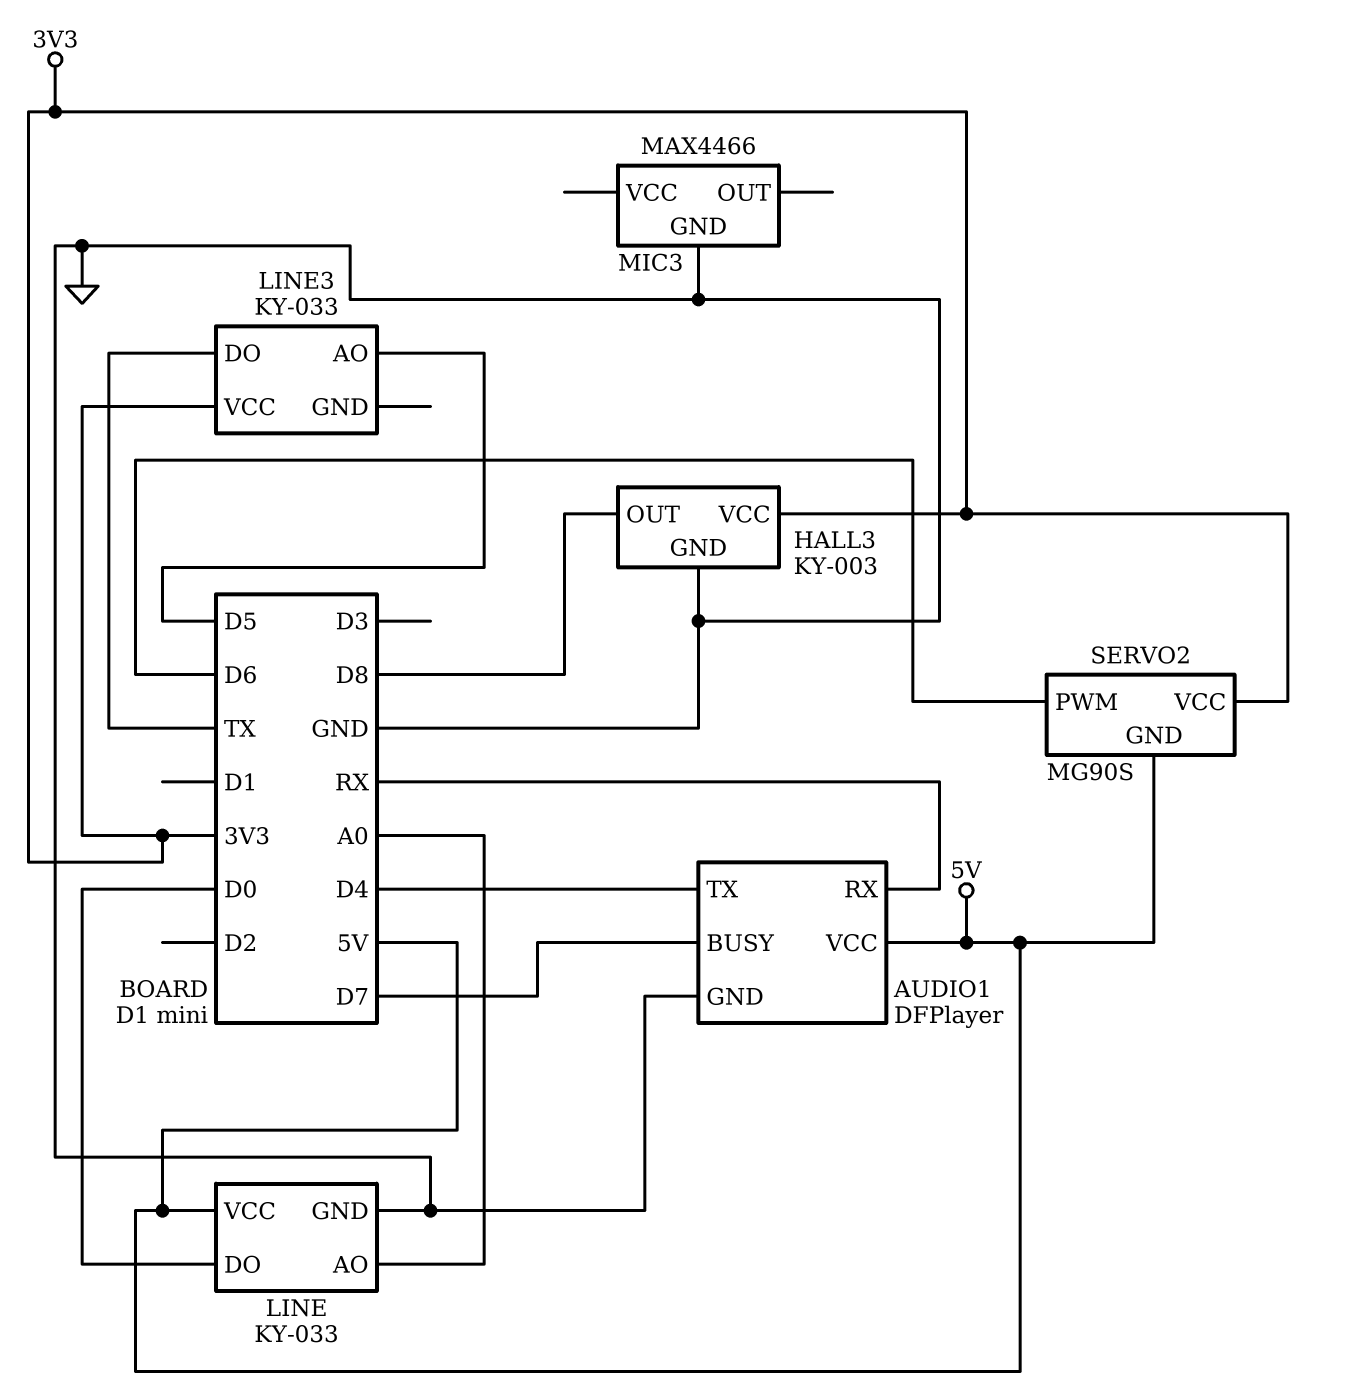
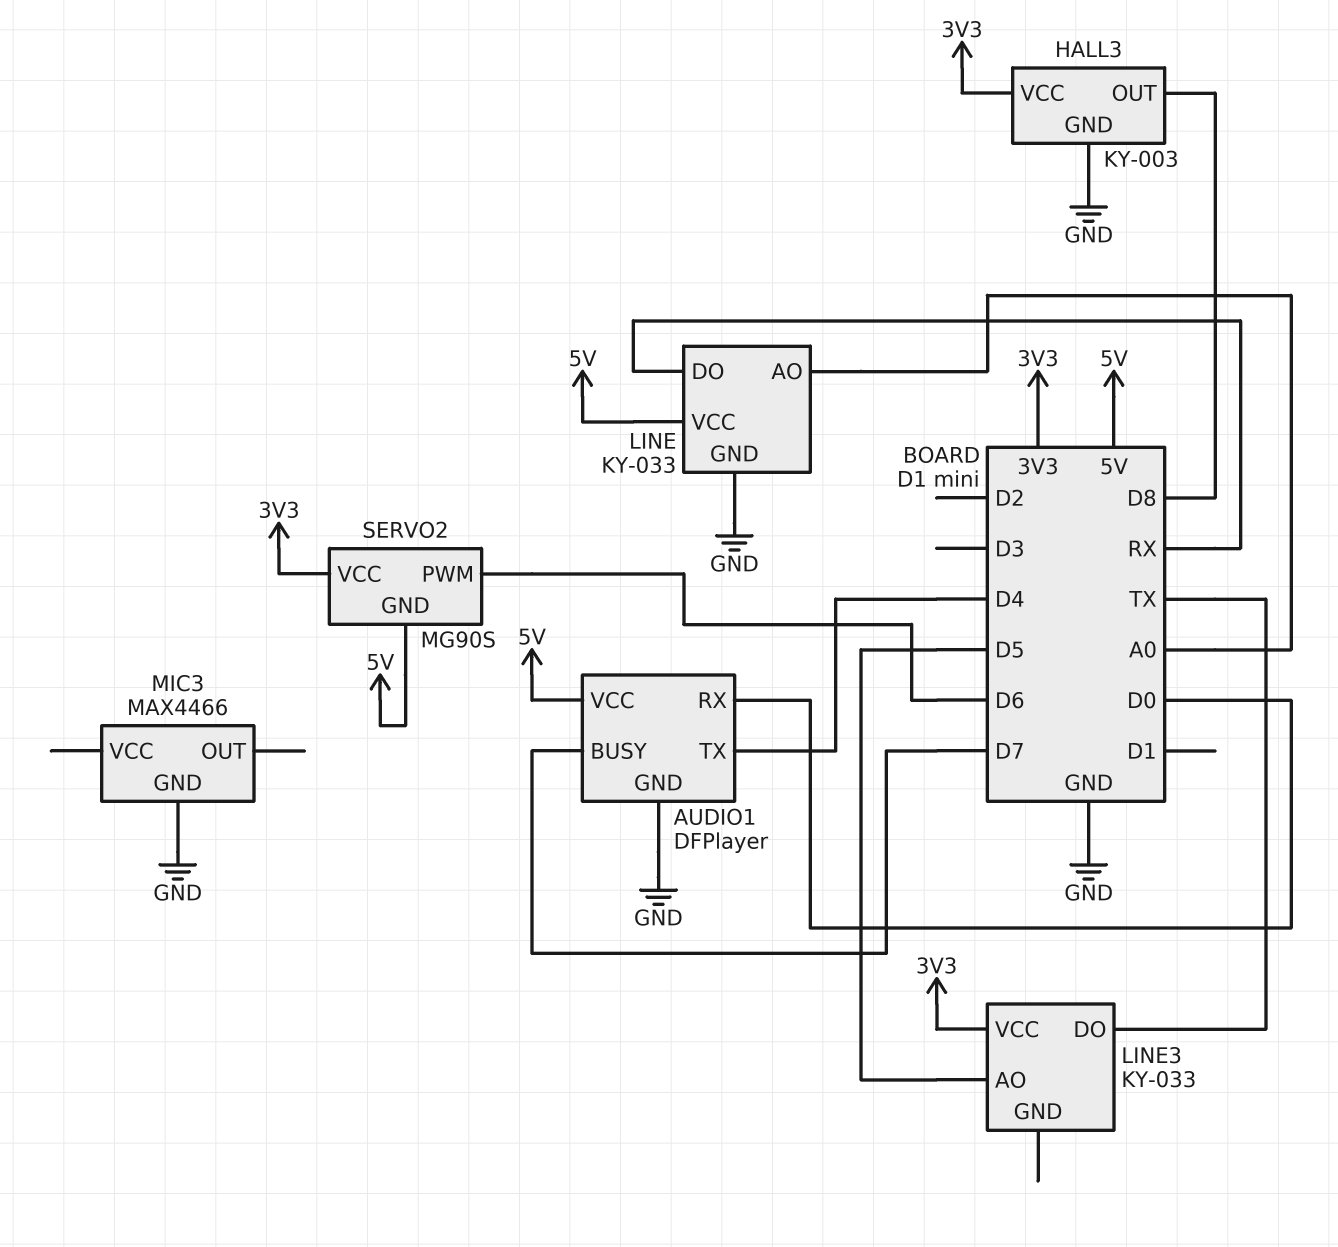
AUDIO1 pin RX: RX -> D0
LINE pin DO: D0 -> RX

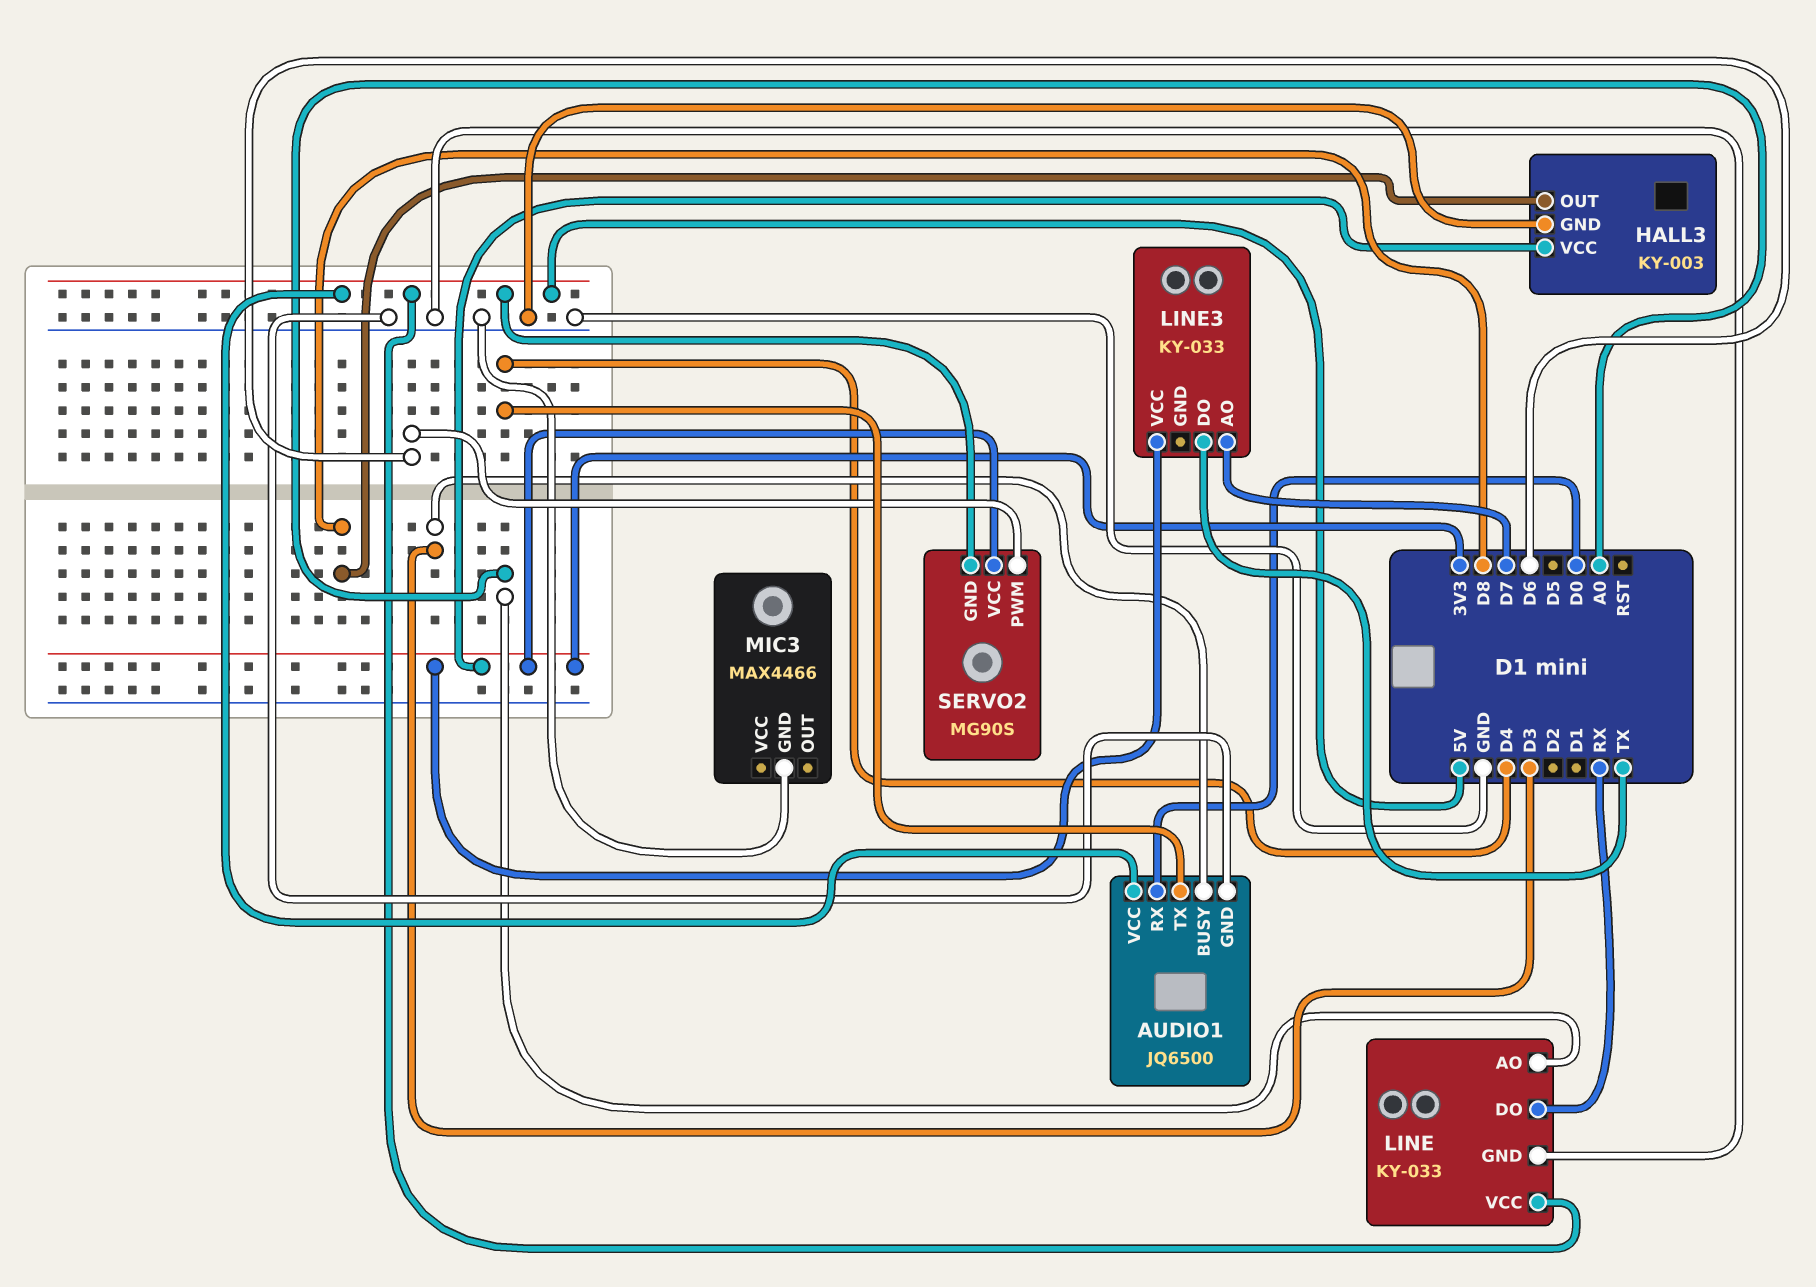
AUDIO1: DFPlayer -> JQ6500
AUDIO1 pin BUSY: D7 -> D3
LINE3 pin AO: D5 -> D7

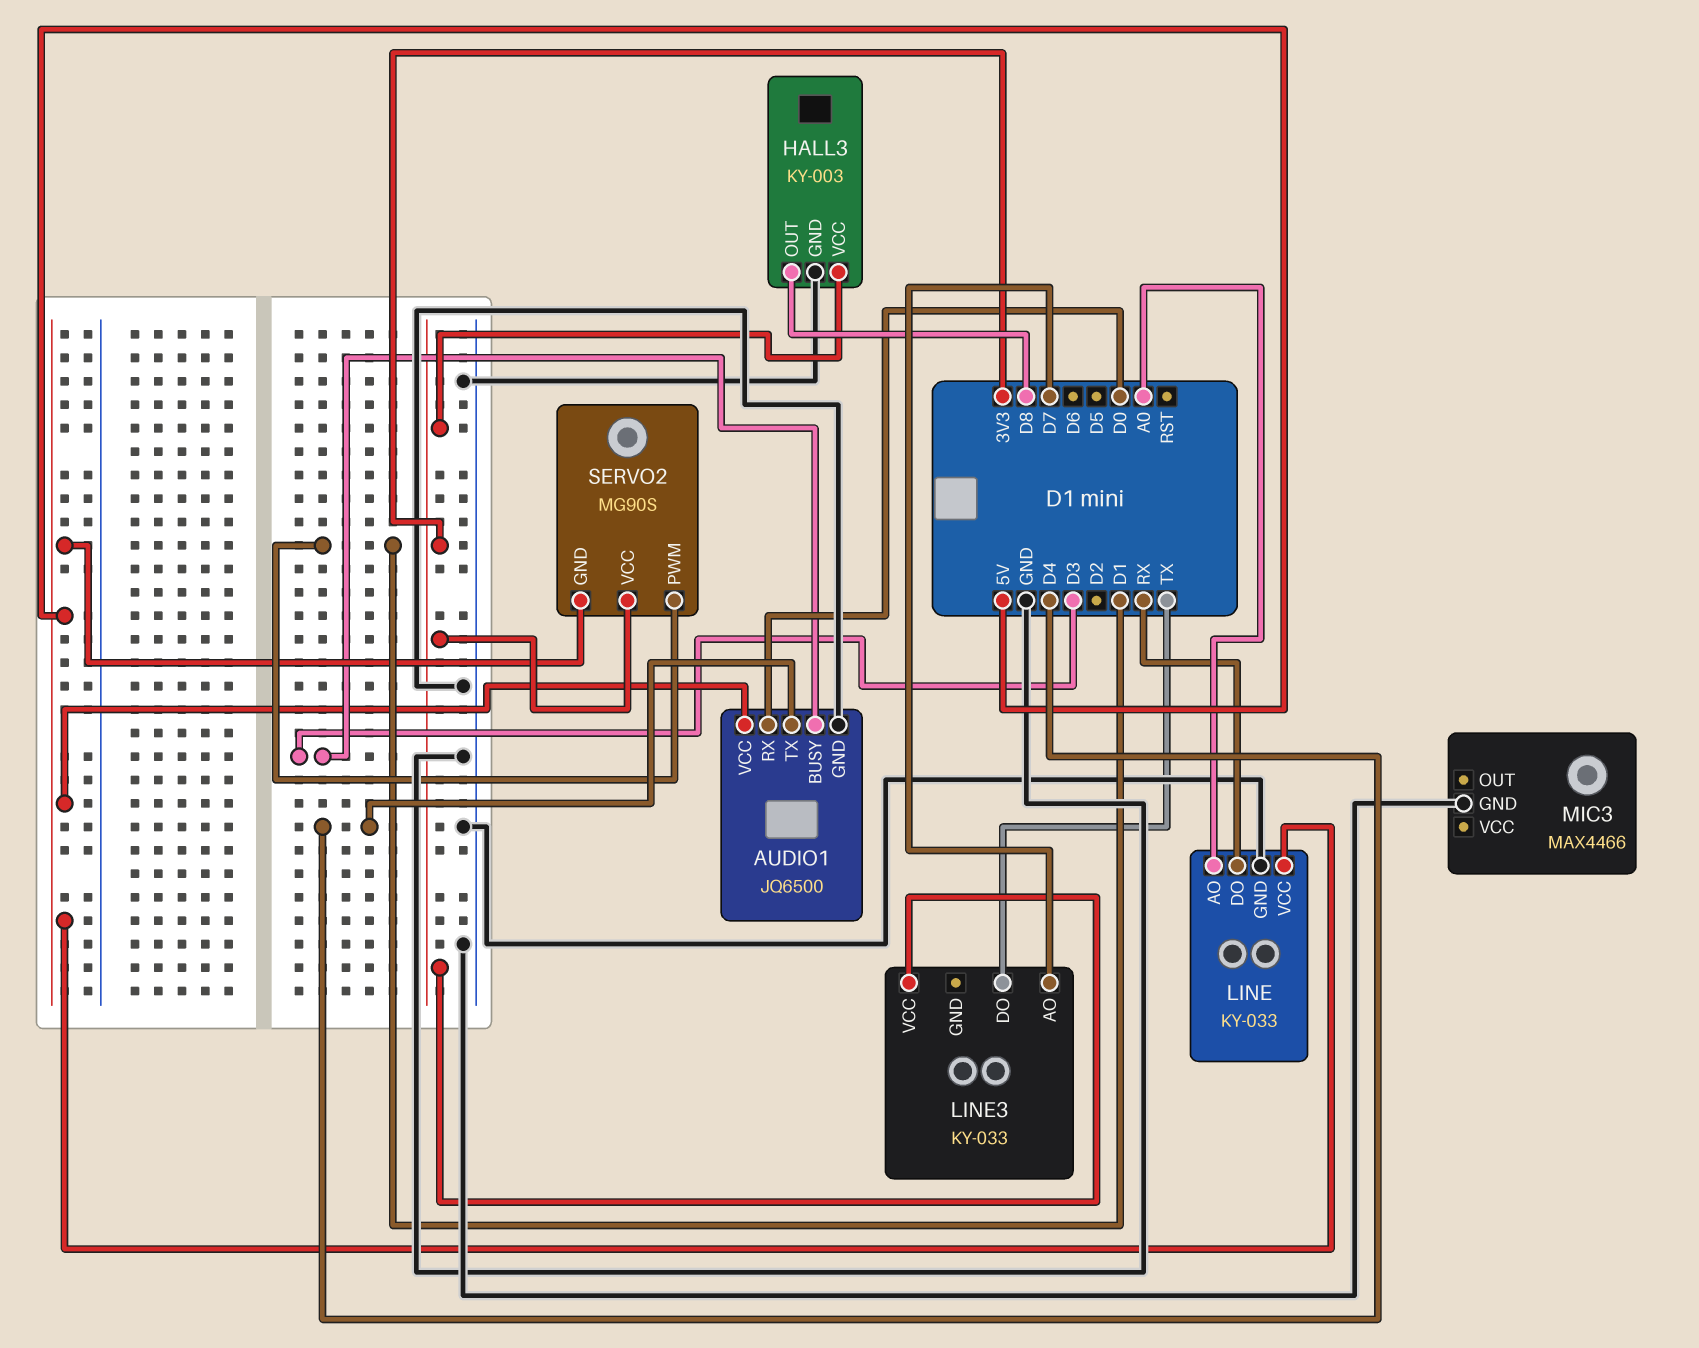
SERVO2 pin PWM: D6 -> D1

